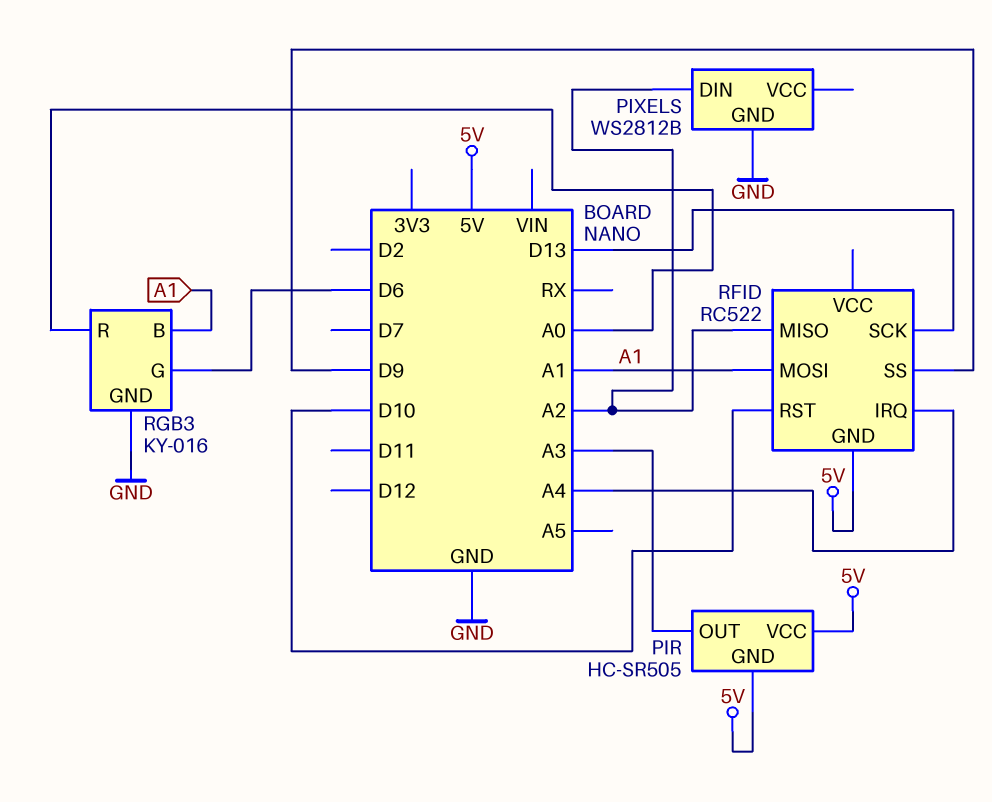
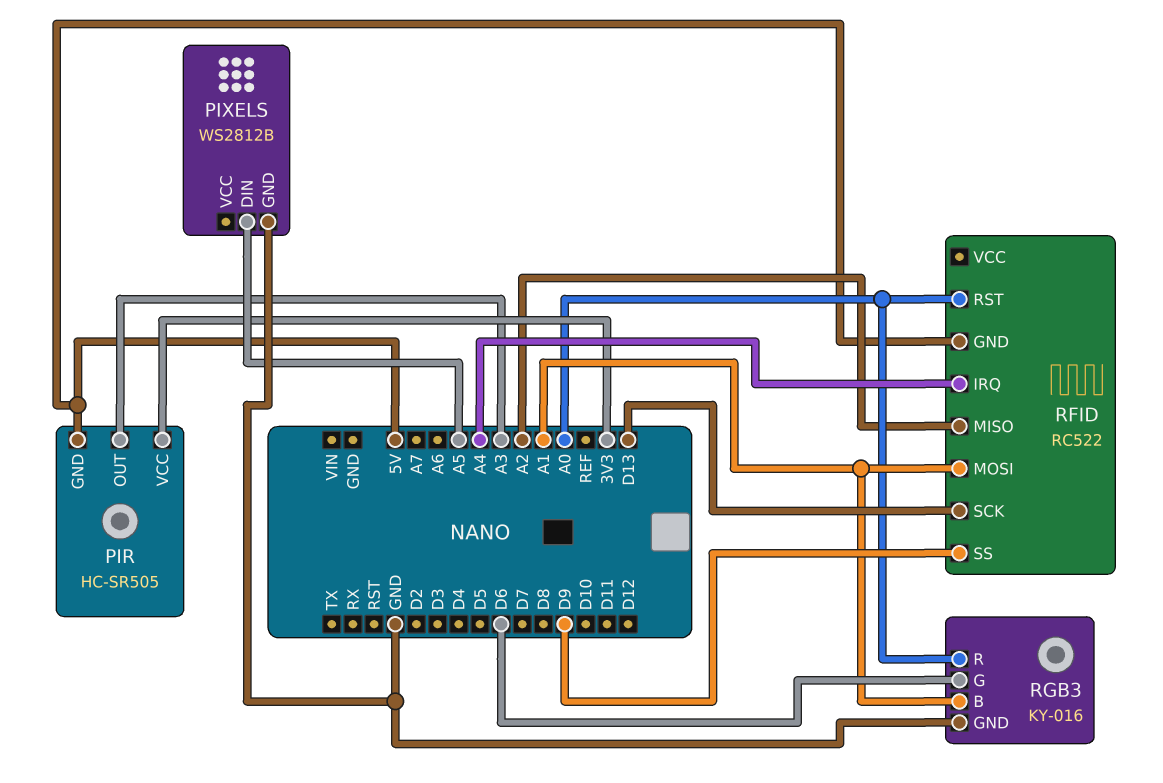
PIR pin VCC: 5V -> 3V3
PIXELS pin DIN: A2 -> A5
RFID pin RST: D10 -> A0

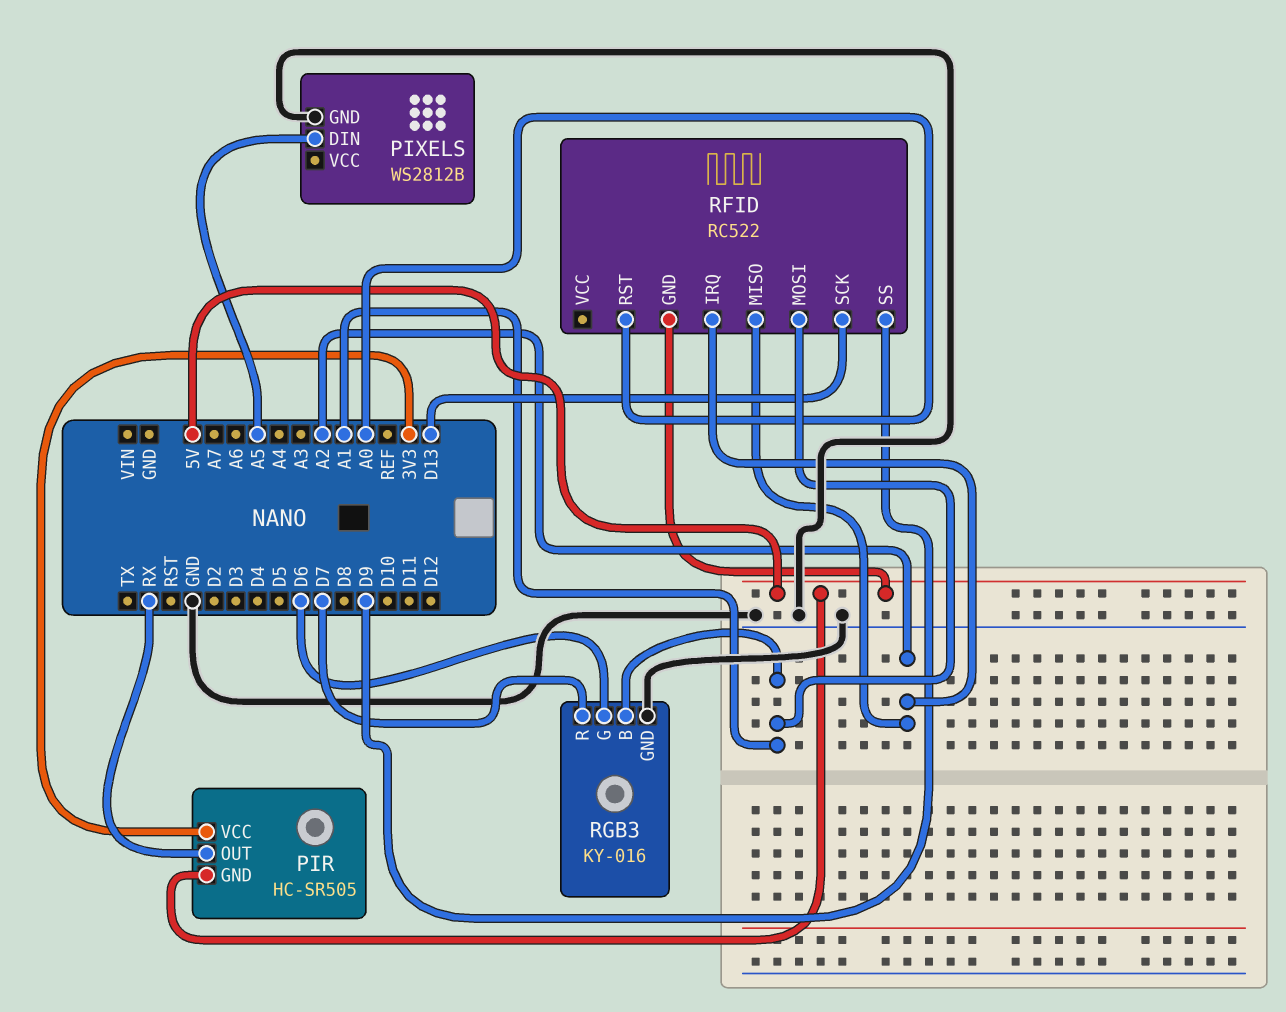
PIR pin OUT: A3 -> RX
RFID pin IRQ: A4 -> A2
RGB3 pin R: A0 -> D7

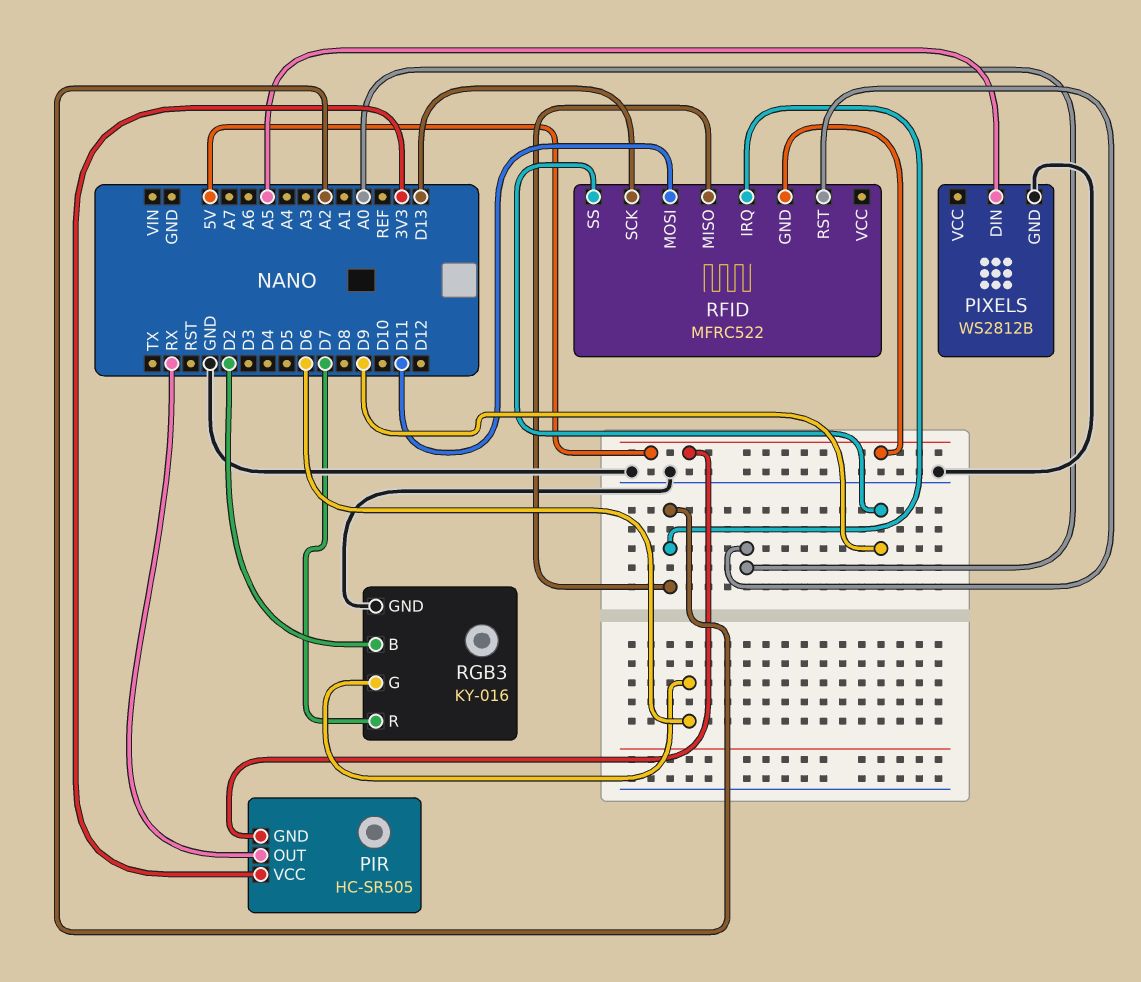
RFID: RC522 -> MFRC522
RFID pin MOSI: A1 -> D11
RGB3 pin B: A1 -> D2

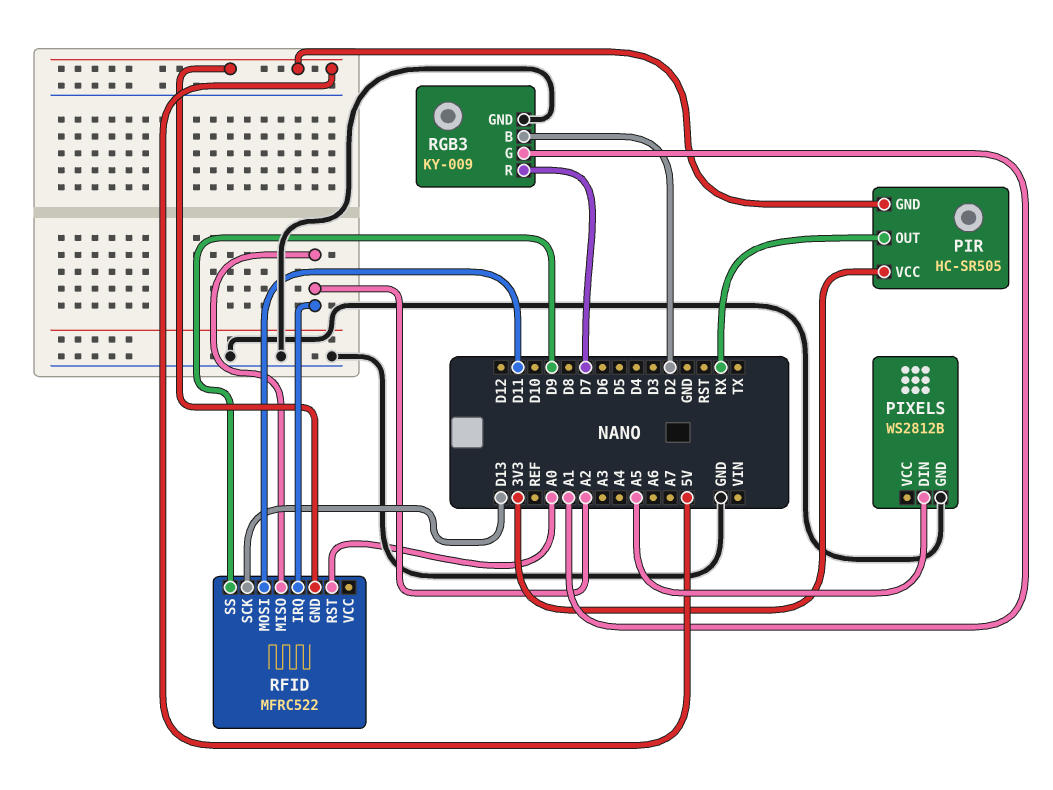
RGB3: KY-016 -> KY-009
RGB3 pin G: D6 -> A1

